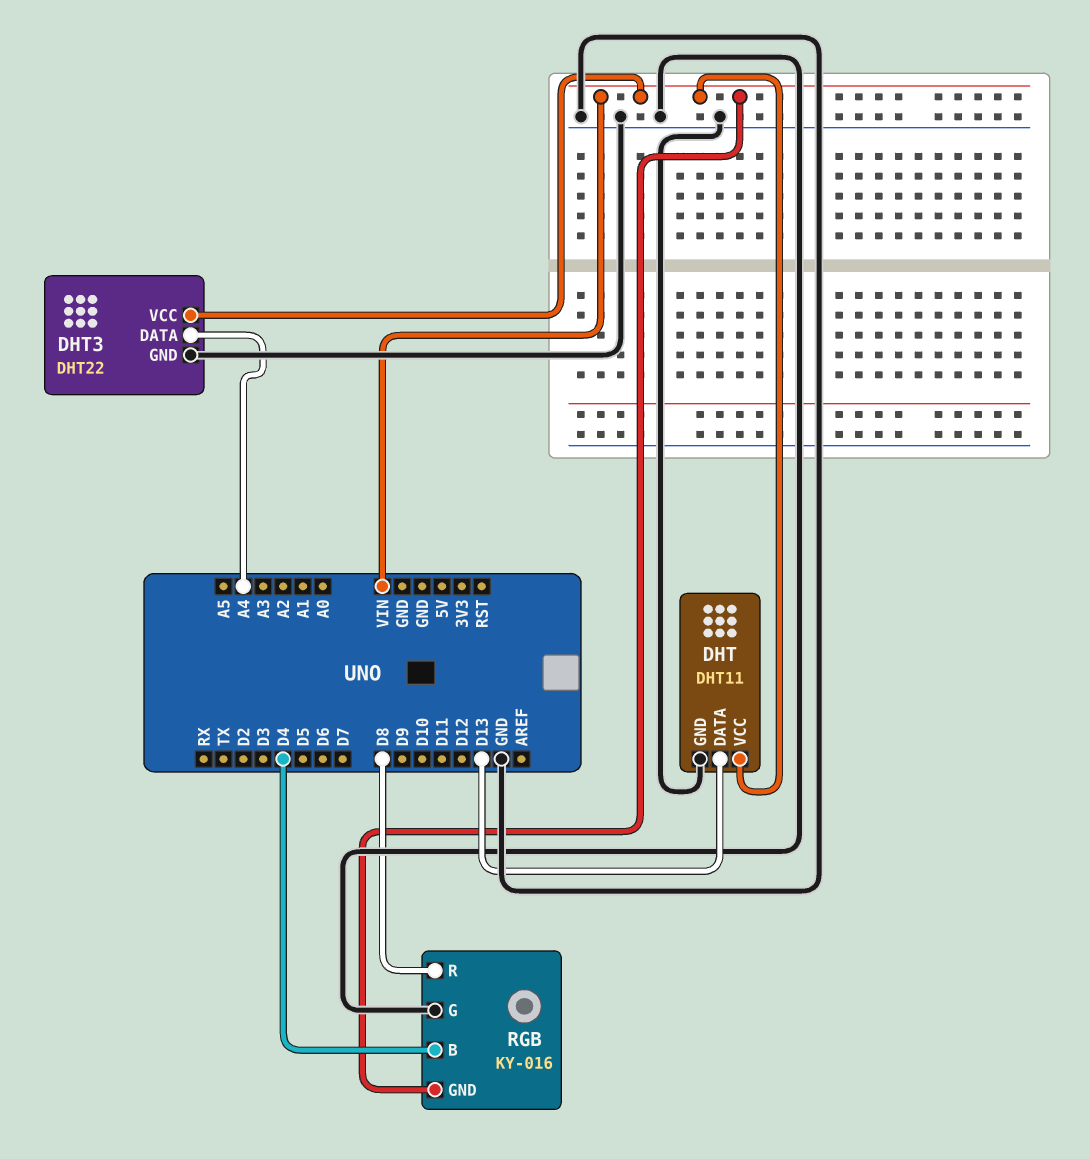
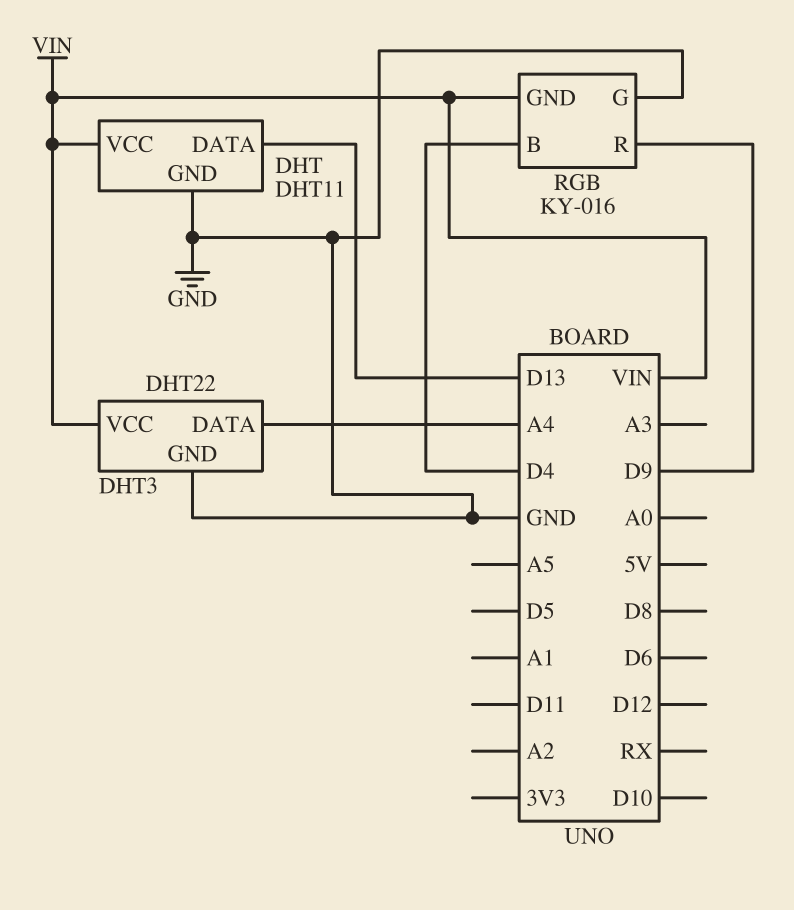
RGB pin R: D8 -> D9

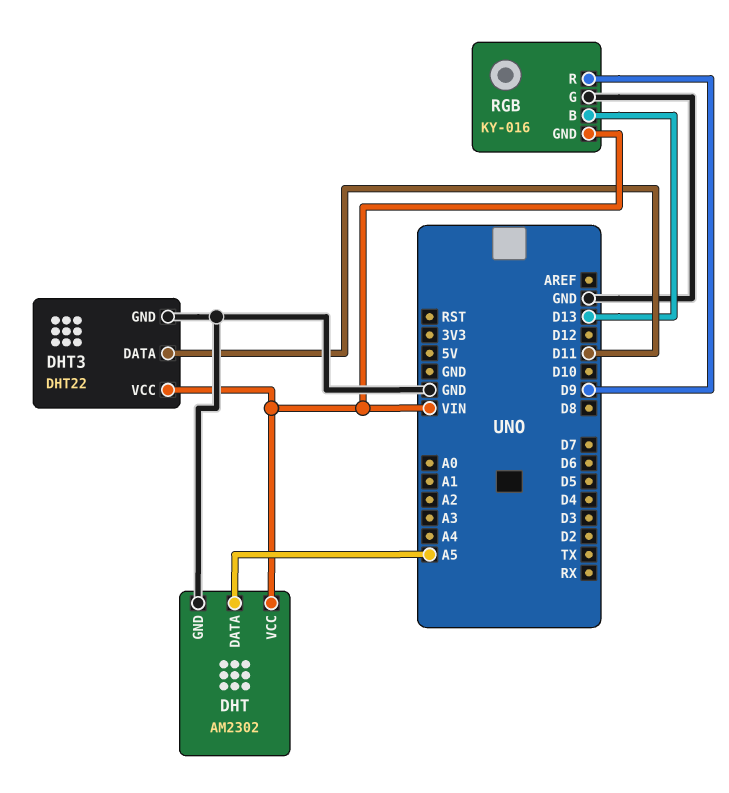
DHT: DHT11 -> AM2302
DHT pin DATA: D13 -> A5
DHT3 pin DATA: A4 -> D11
RGB pin B: D4 -> D13

